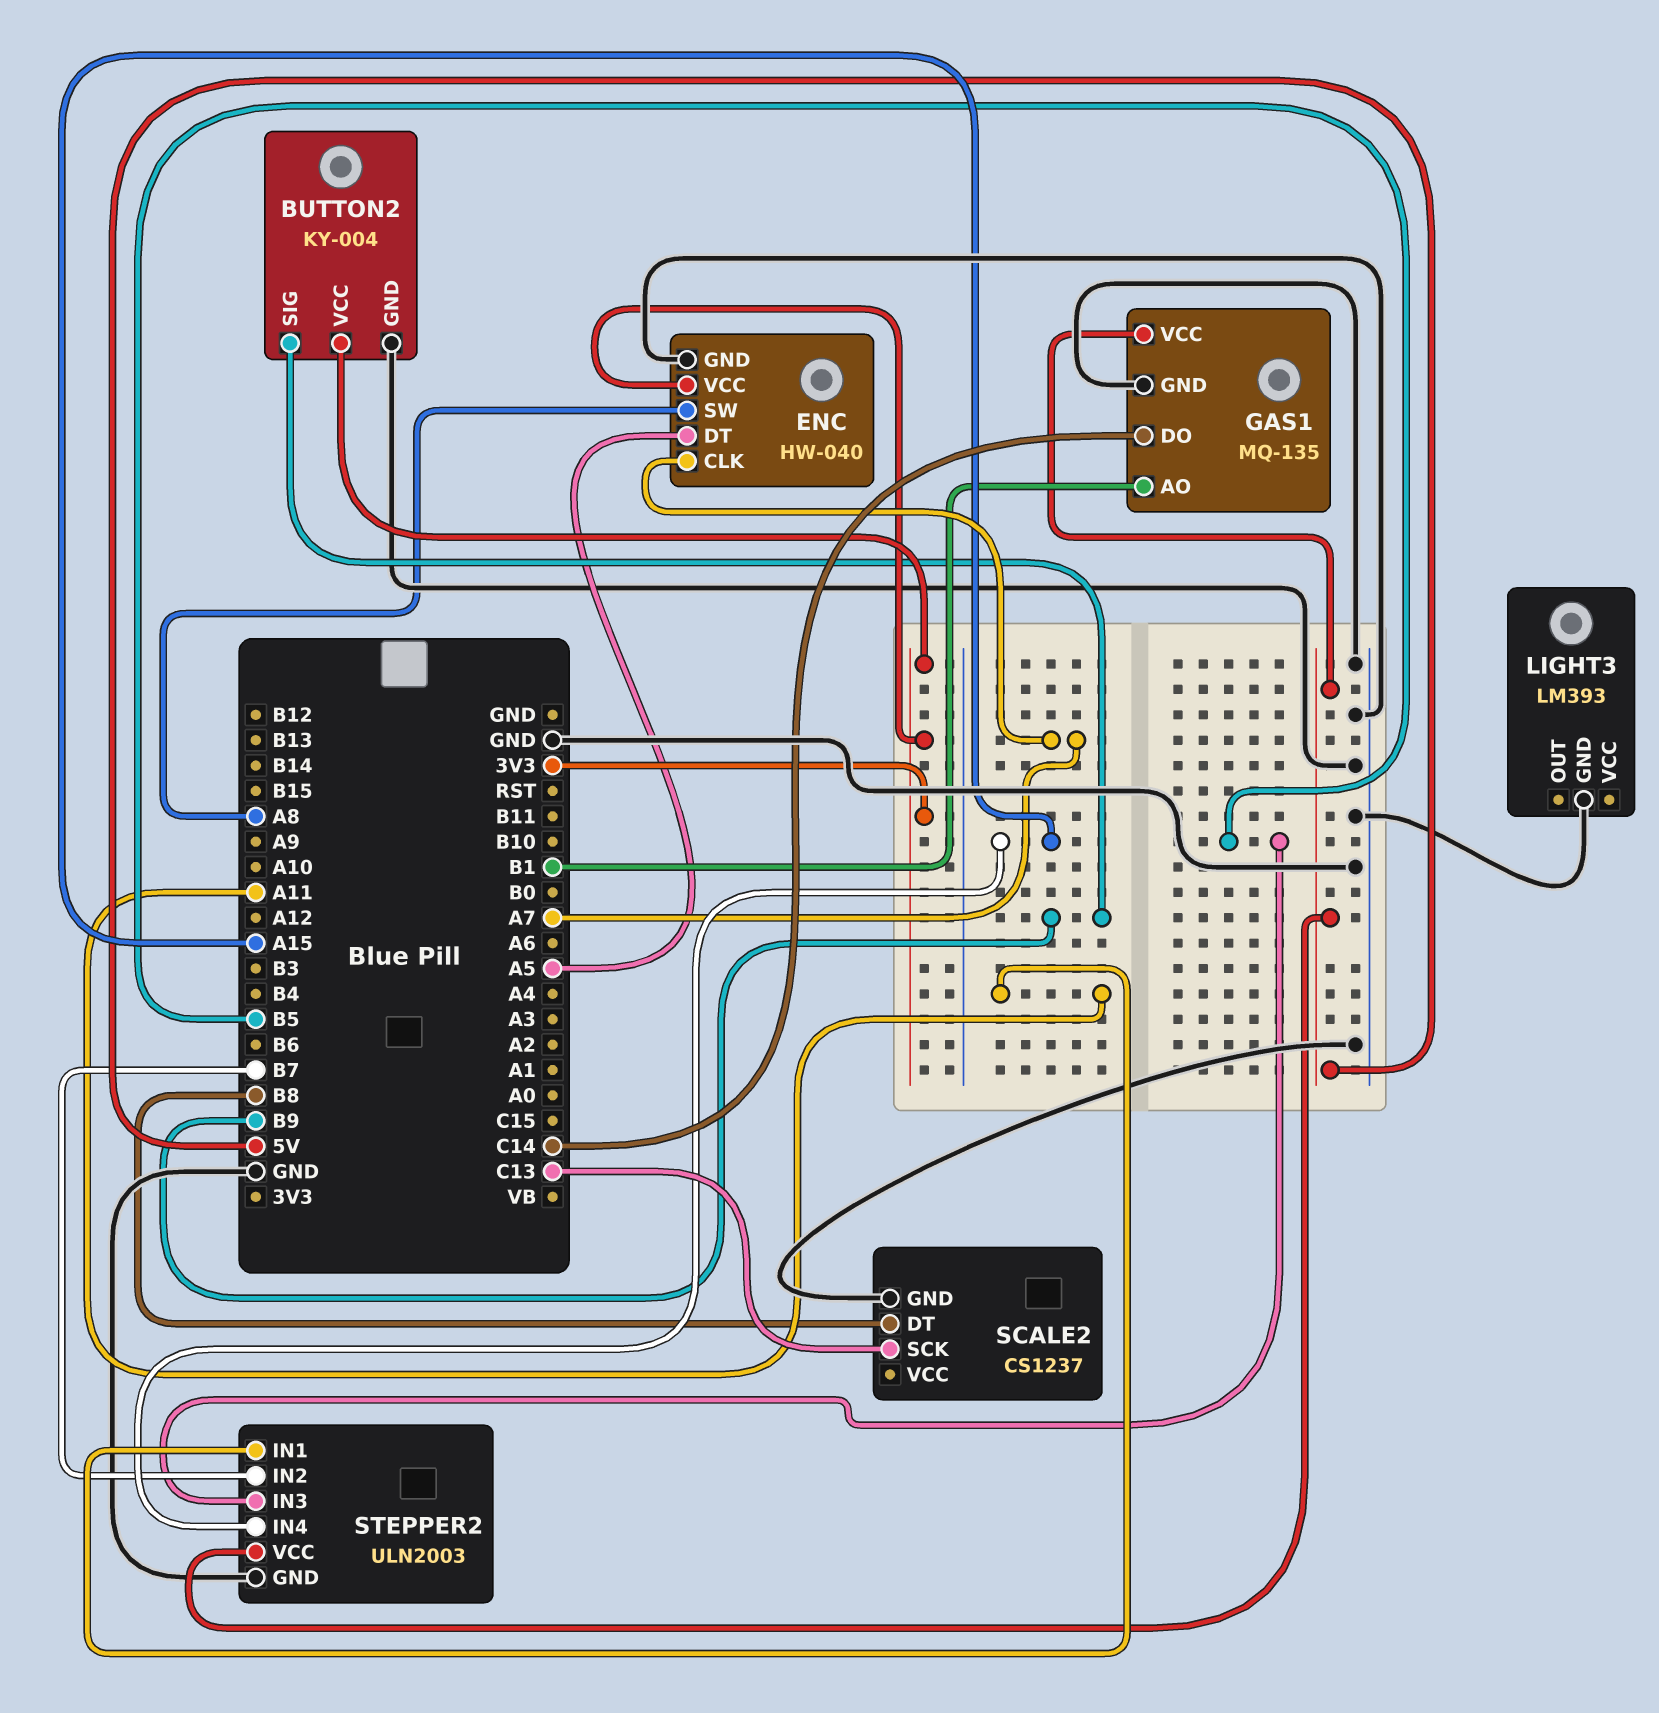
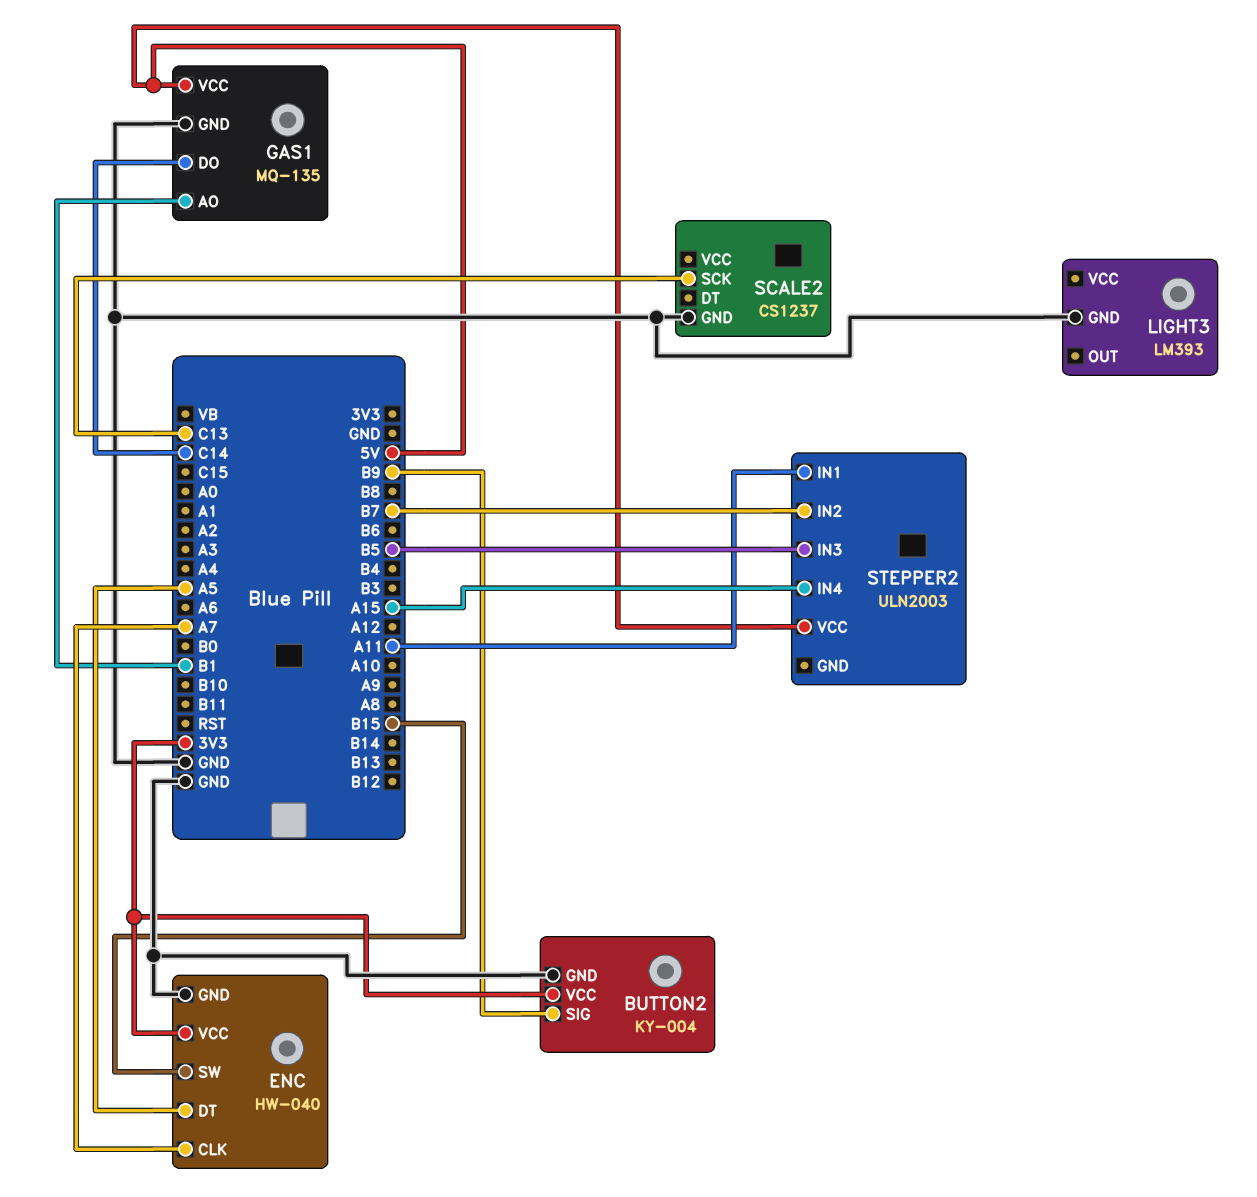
ENC pin SW: A8 -> B15
SCALE2 pin DT: B8 -> none
STEPPER2 pin GND: GND -> none

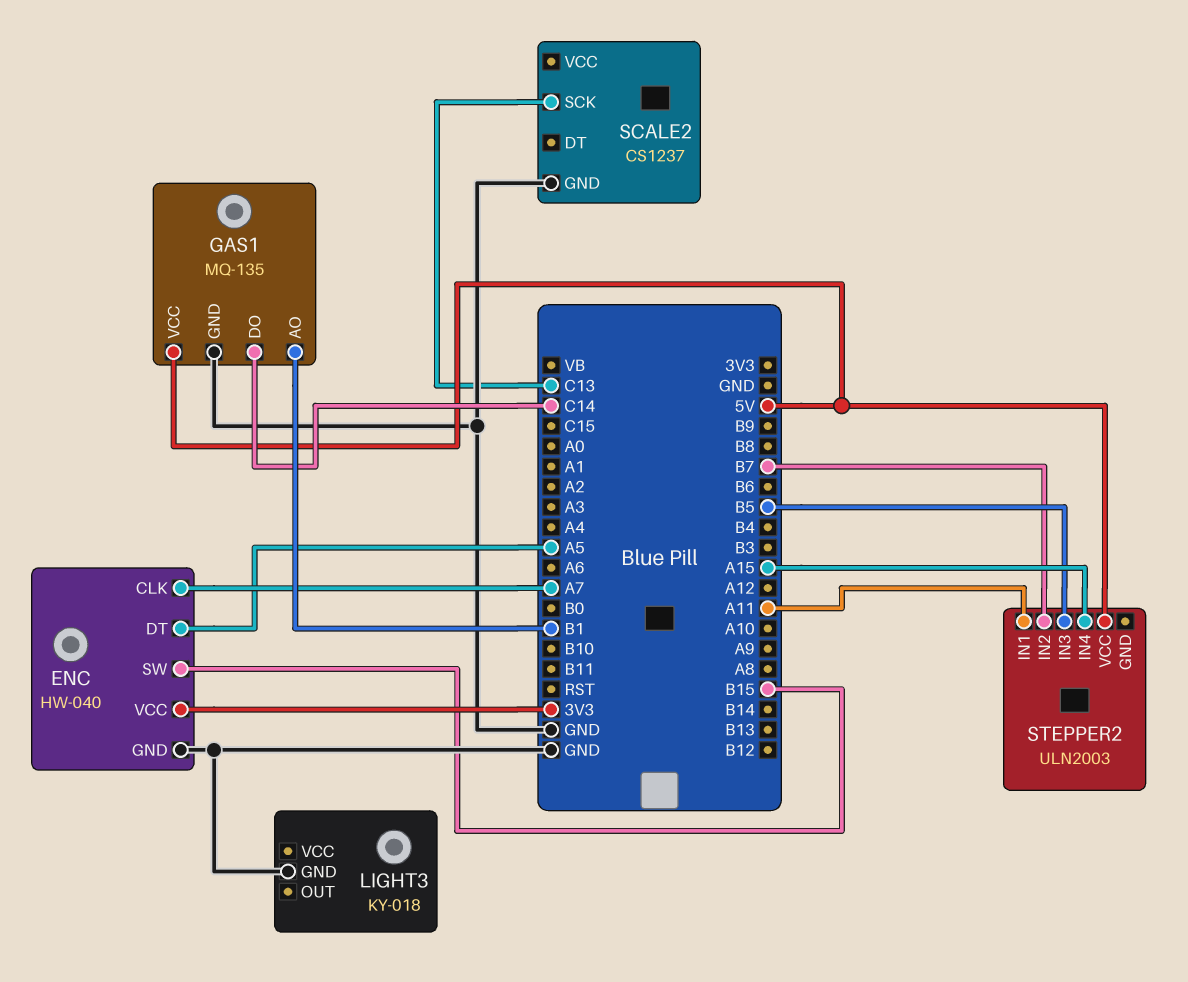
BUTTON2: KY-004 -> none
BUTTON2 pin GND: GND -> none
BUTTON2 pin SIG: B9 -> none
BUTTON2 pin VCC: 3V3 -> none
LIGHT3: LM393 -> KY-018

